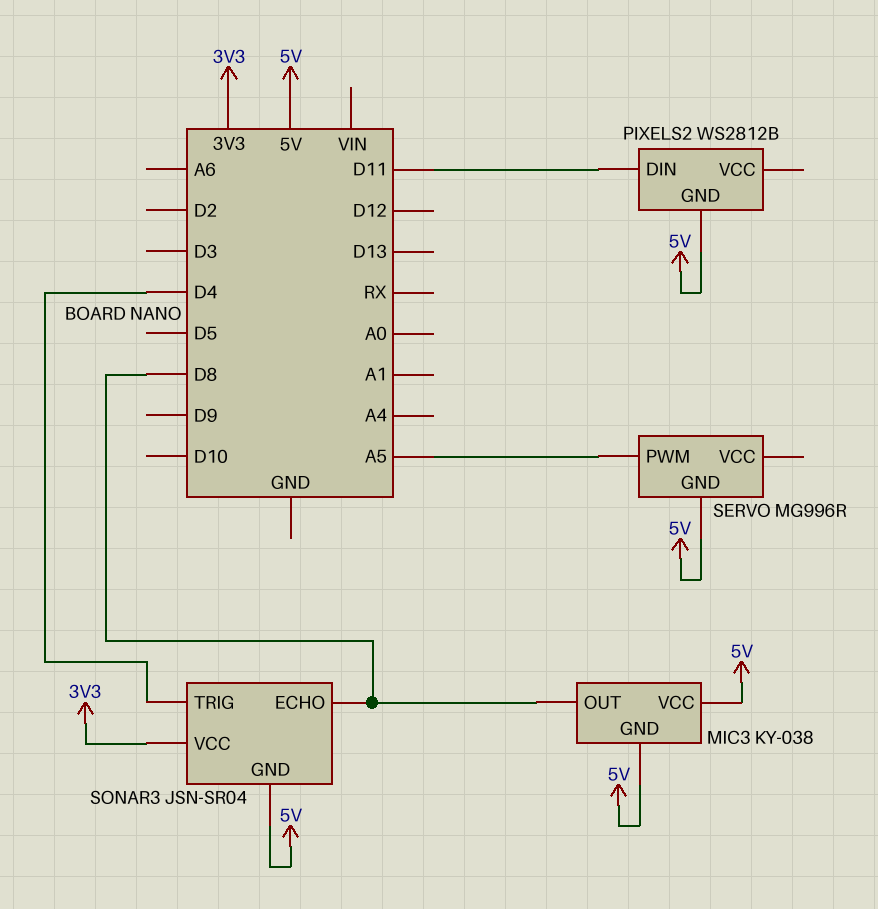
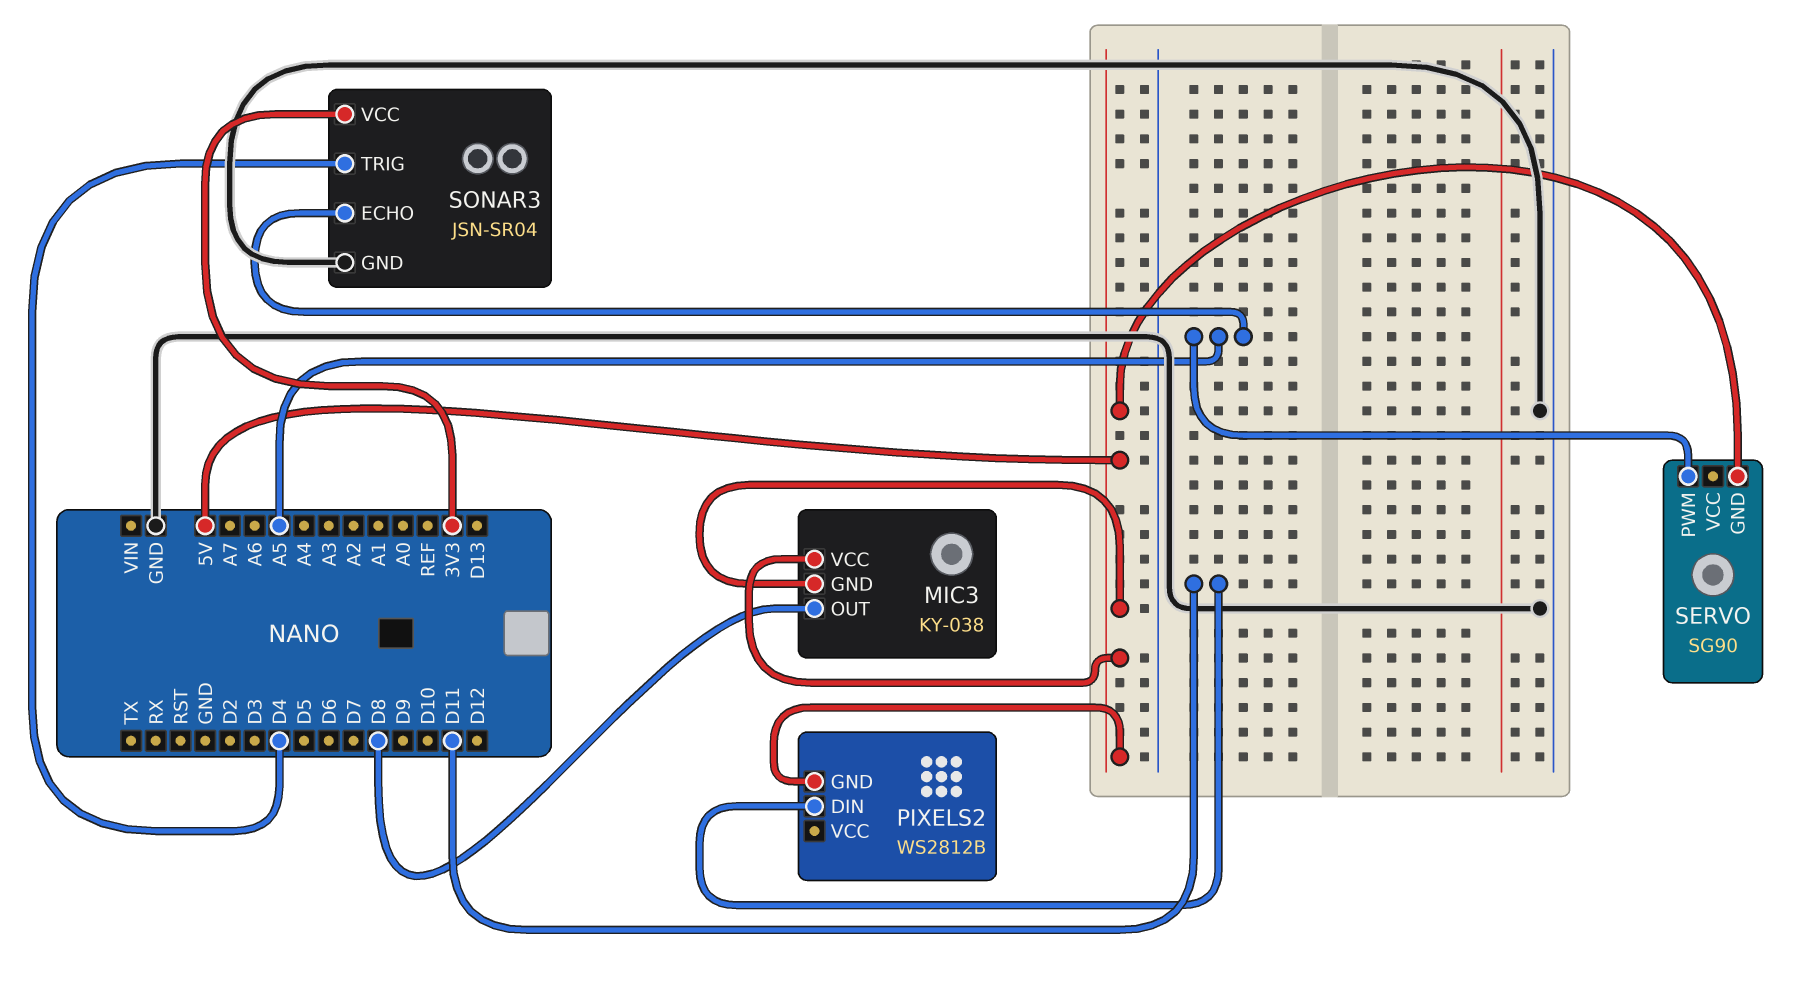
SERVO: MG996R -> SG90
SONAR3 pin ECHO: D8 -> A5
SONAR3 pin GND: 5V -> GND

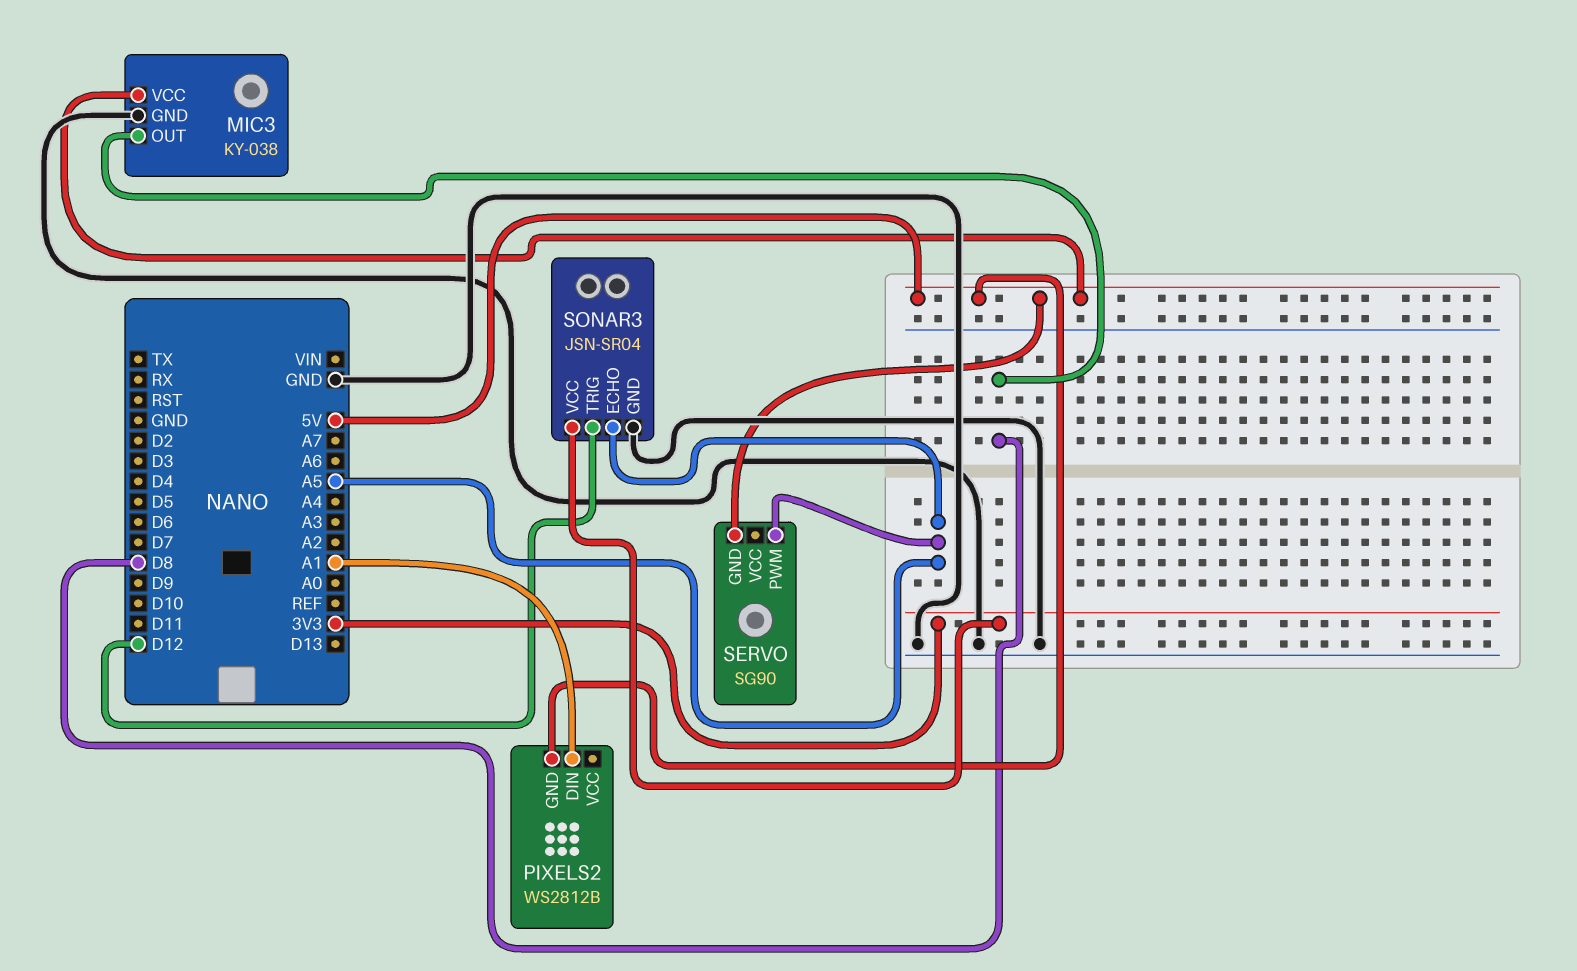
MIC3 pin GND: 5V -> GND
PIXELS2 pin DIN: D11 -> A1
SONAR3 pin TRIG: D4 -> D12

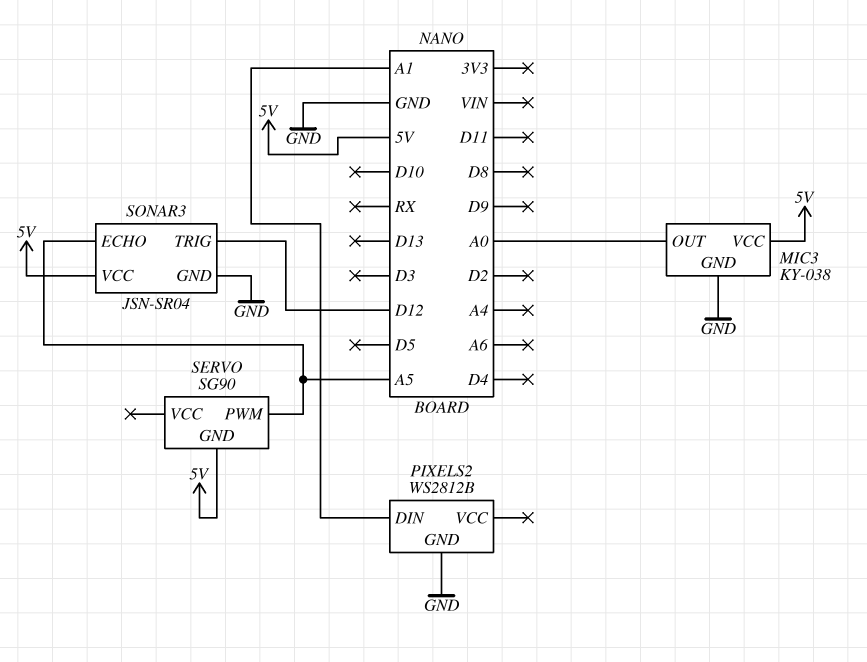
MIC3 pin OUT: D8 -> A0
PIXELS2 pin GND: 5V -> GND
SONAR3 pin VCC: 3V3 -> 5V

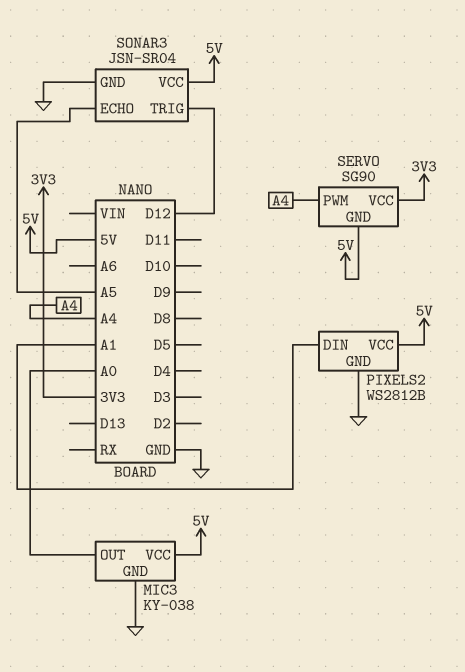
PIXELS2 pin VCC: none -> 5V
SERVO pin PWM: A5 -> A4
SERVO pin VCC: none -> 3V3

